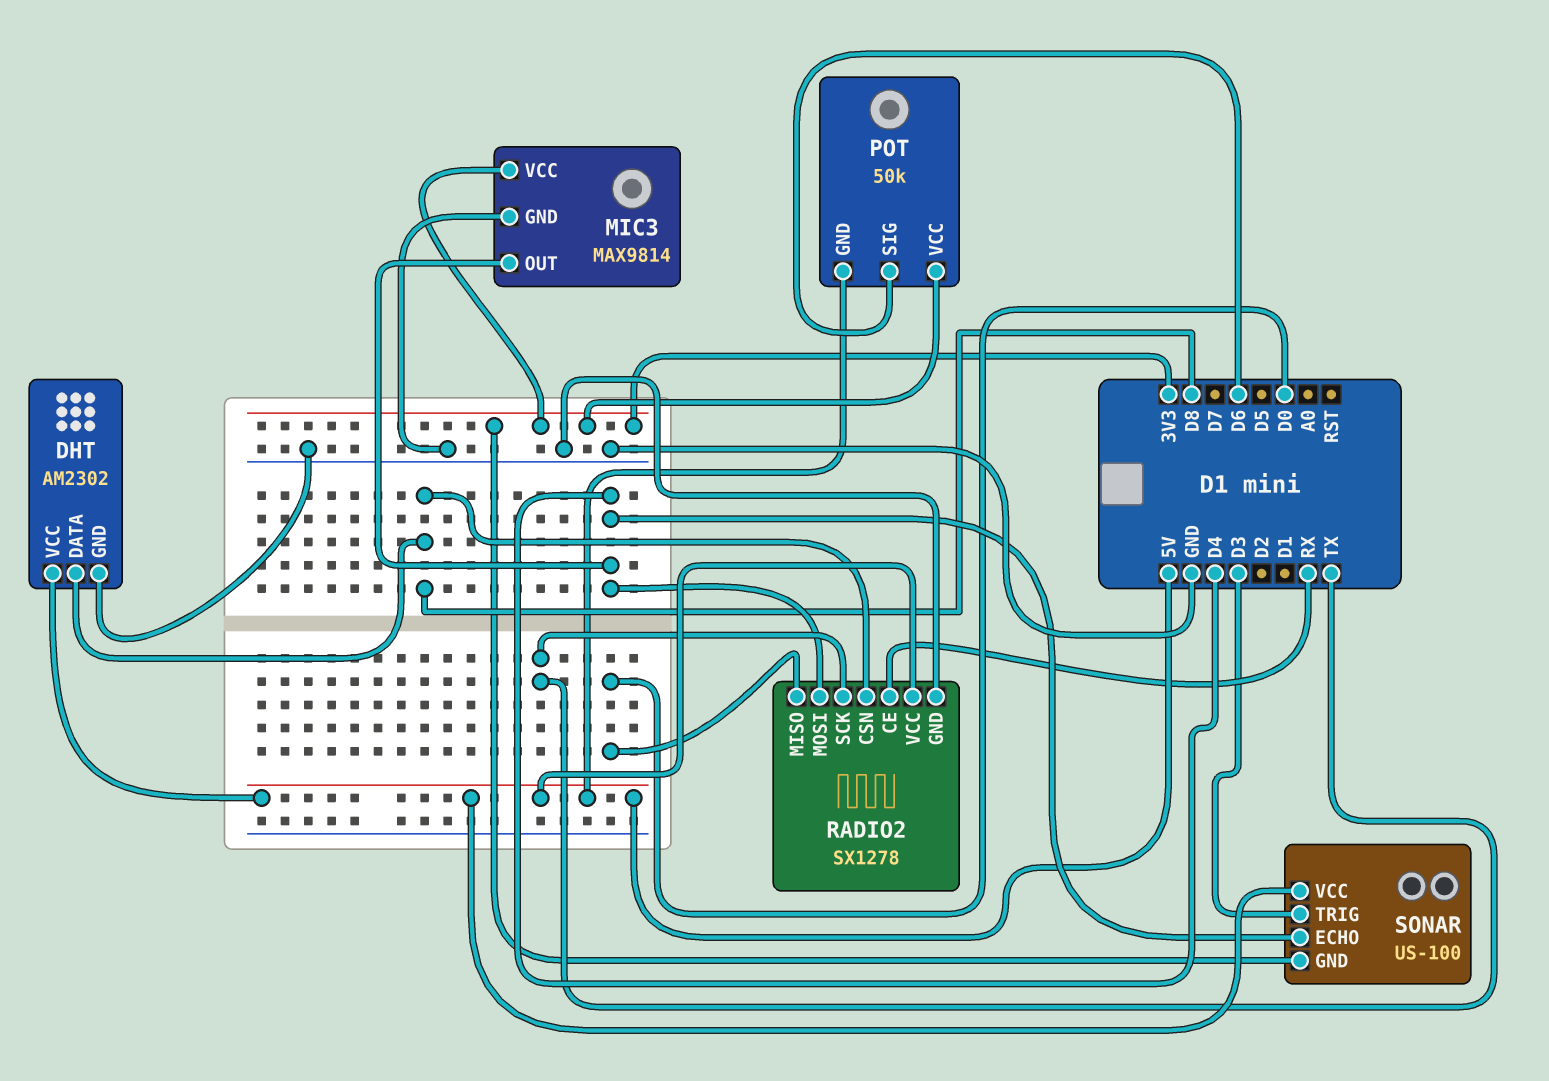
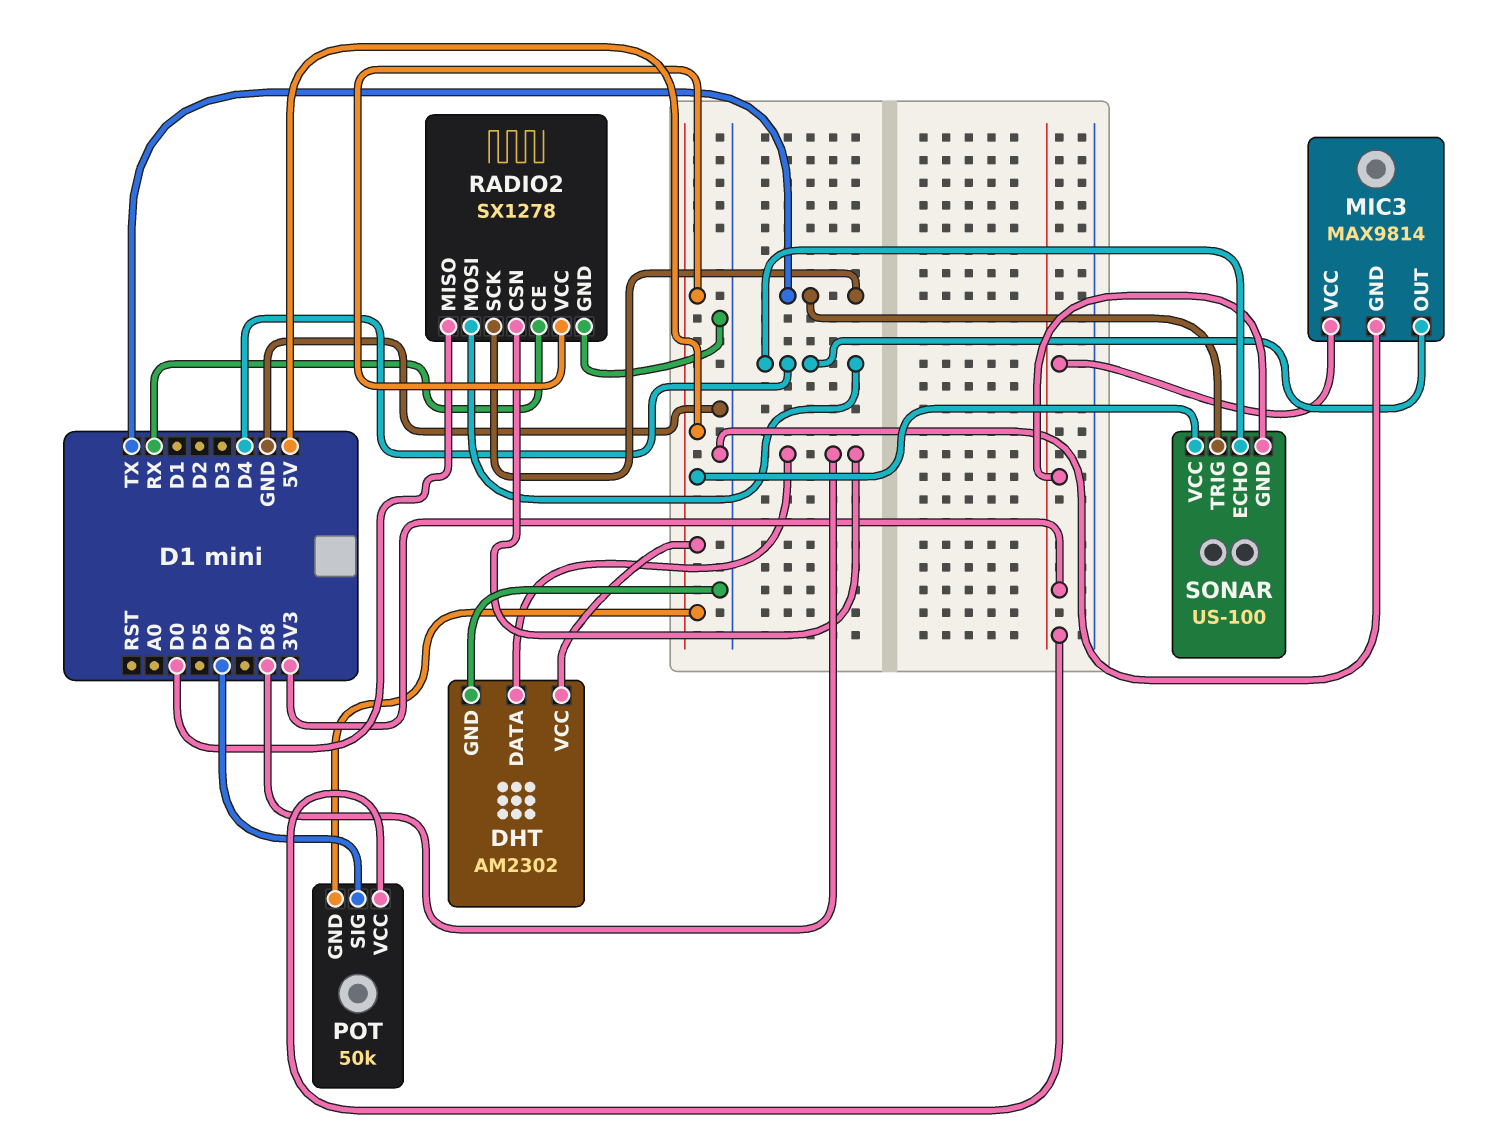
SONAR pin TRIG: D3 -> TX

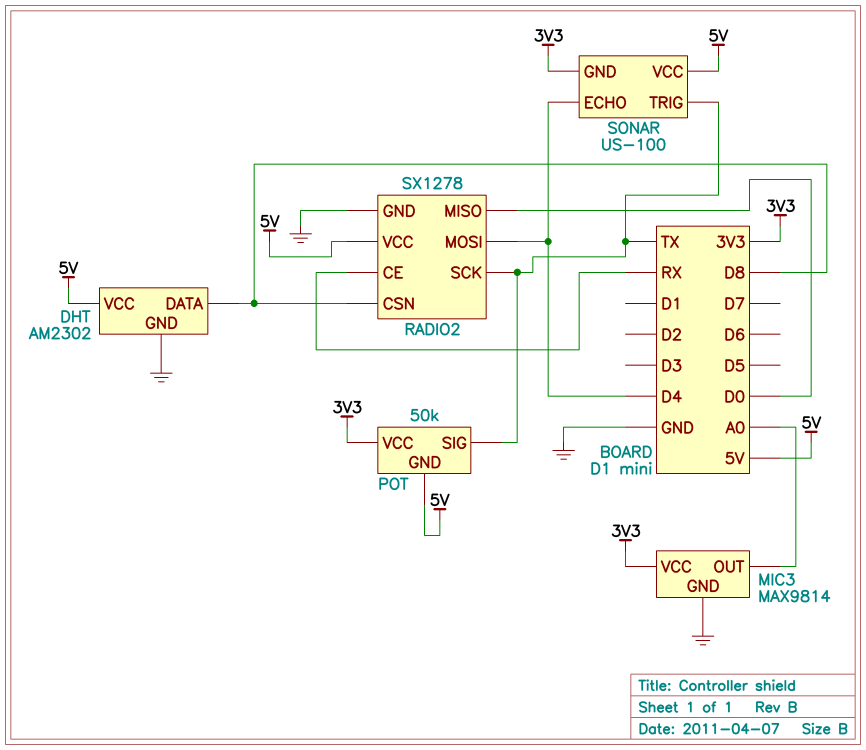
MIC3 pin OUT: D4 -> A0
POT pin SIG: D6 -> TX

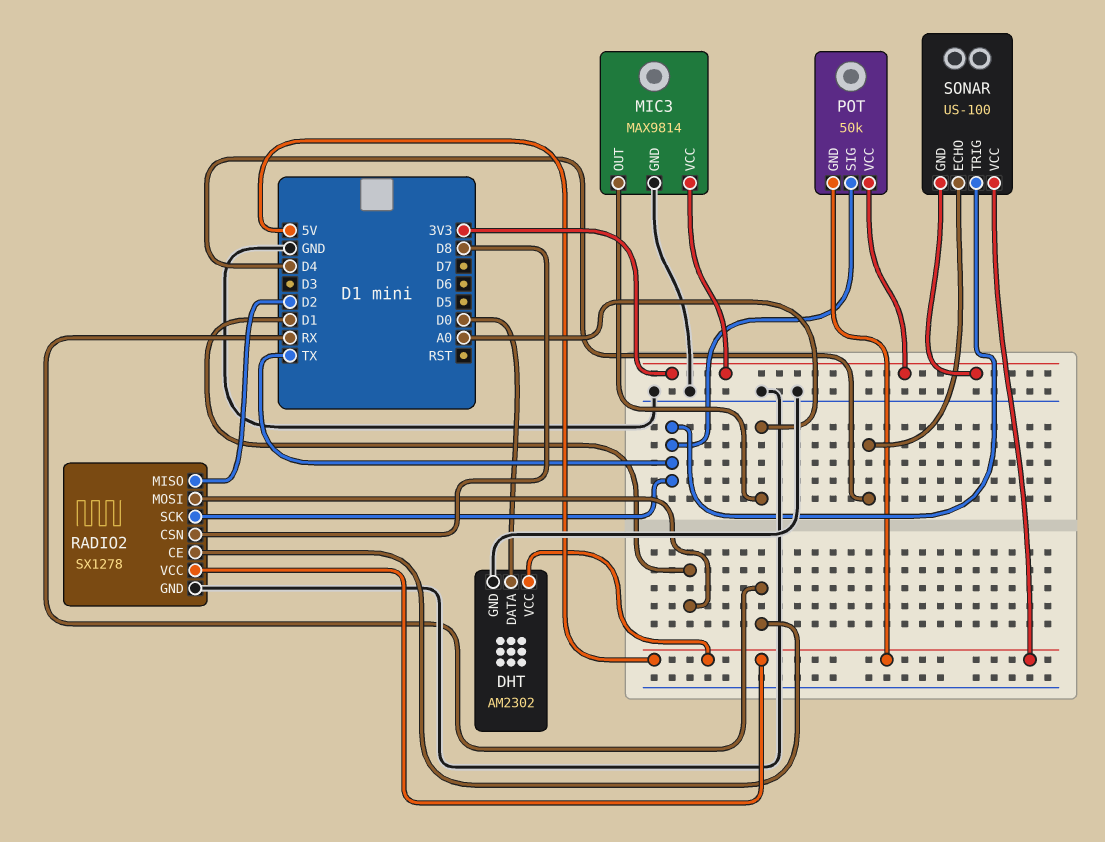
DHT pin DATA: D8 -> D0
RADIO2 pin MISO: D0 -> D2
RADIO2 pin MOSI: D4 -> D1

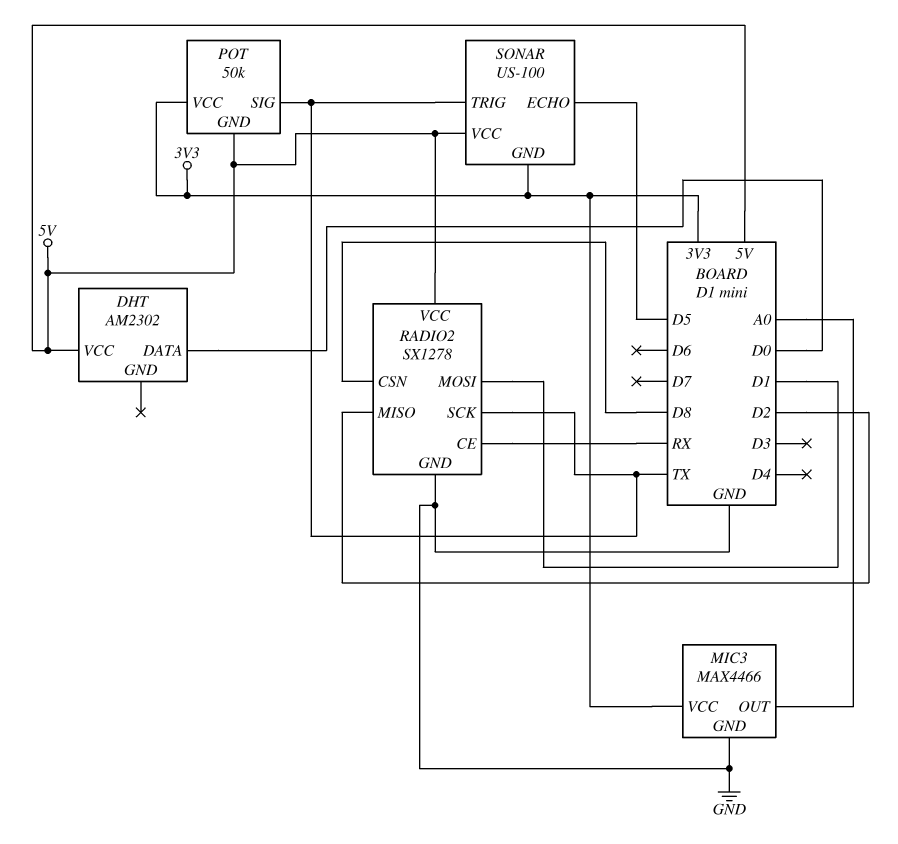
DHT pin GND: GND -> none
MIC3: MAX9814 -> MAX4466
SONAR pin ECHO: D4 -> D5

